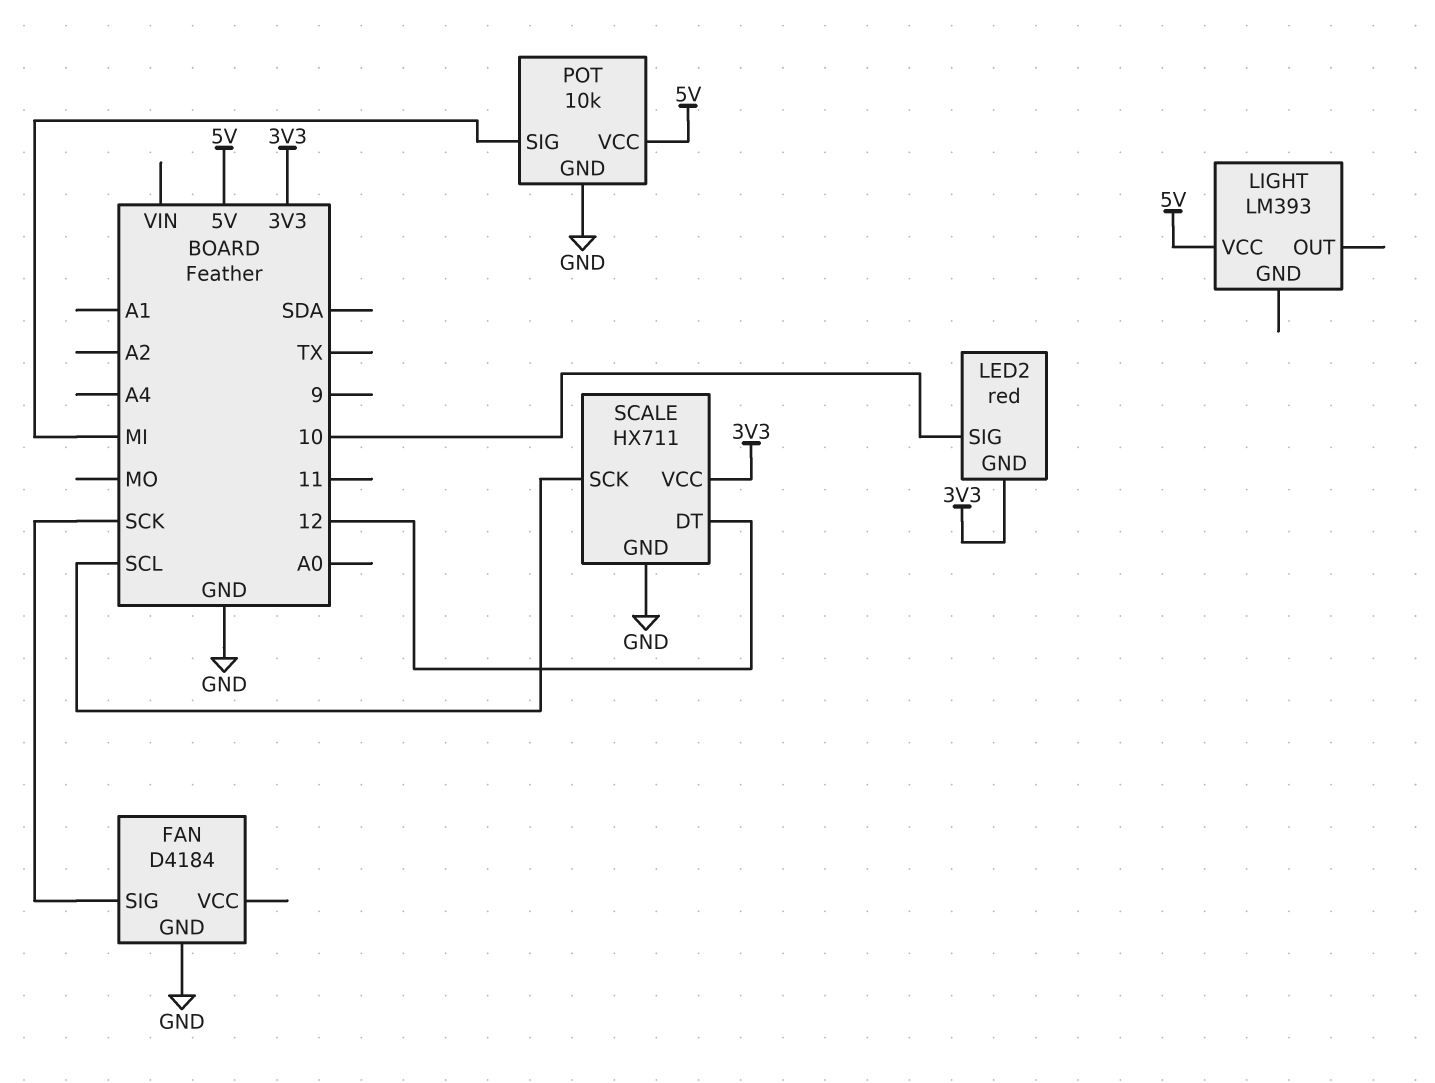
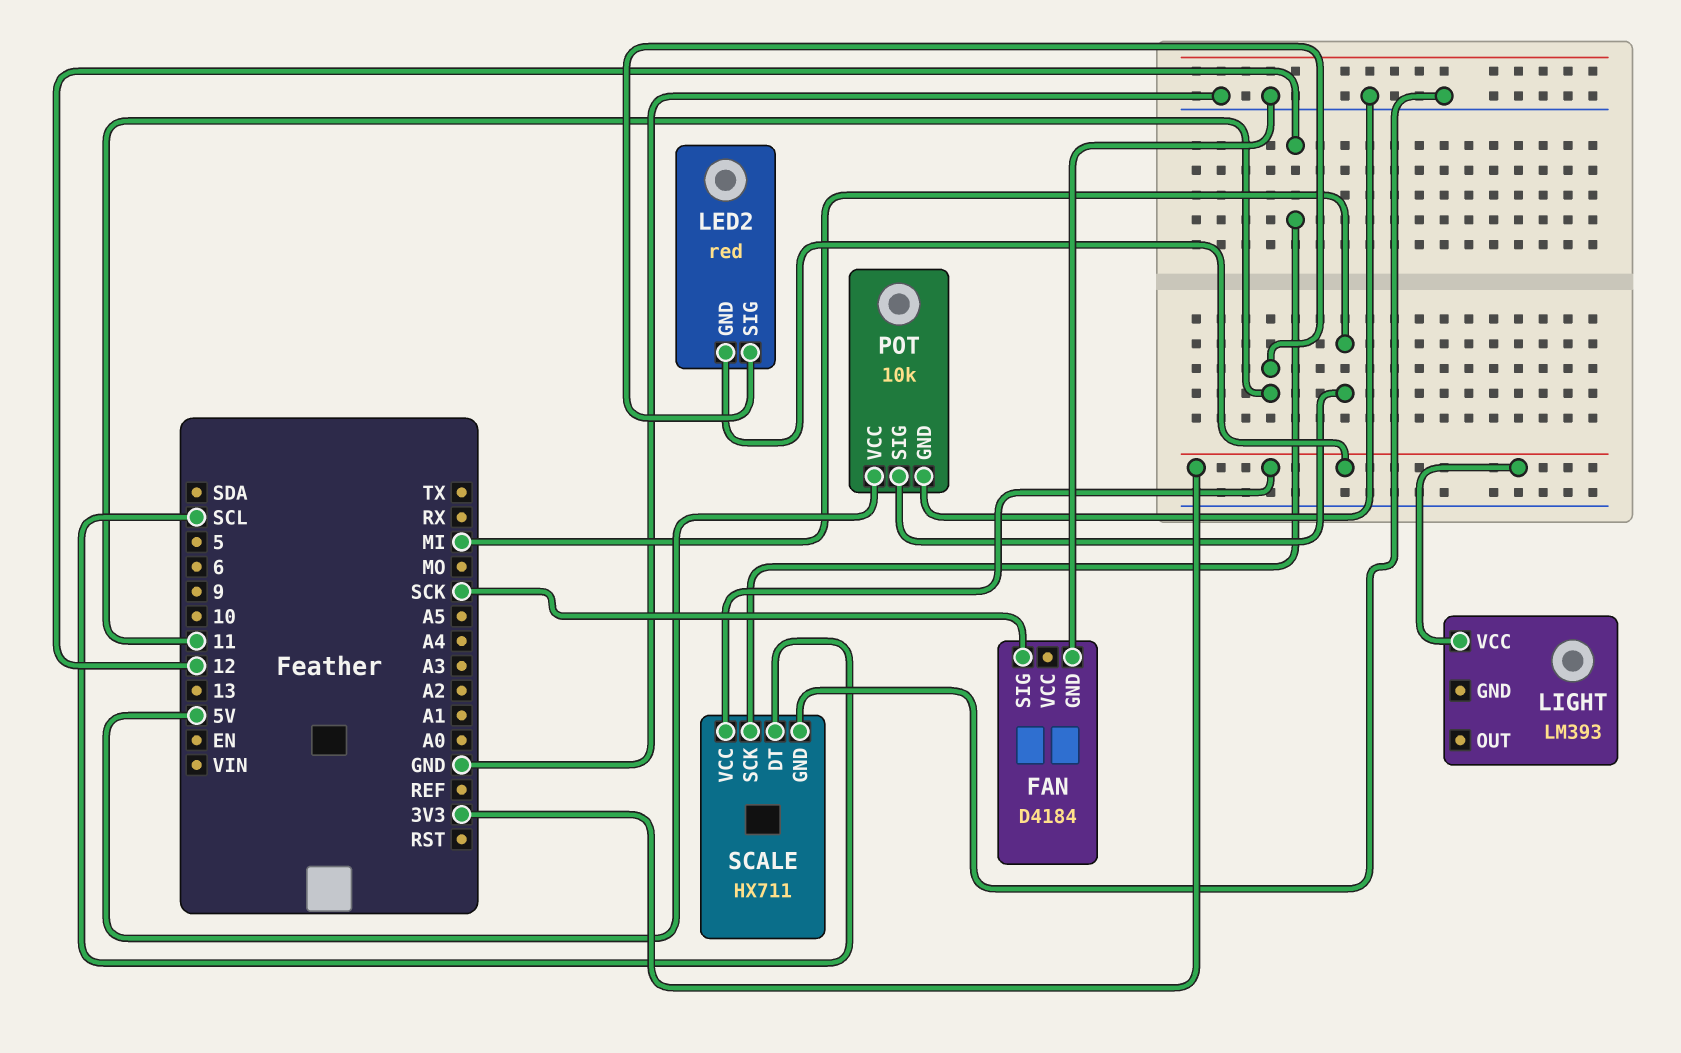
LED2 pin SIG: 10 -> 11
LIGHT pin VCC: 5V -> 3V3
SCALE pin DT: 12 -> SCL
SCALE pin SCK: SCL -> 12

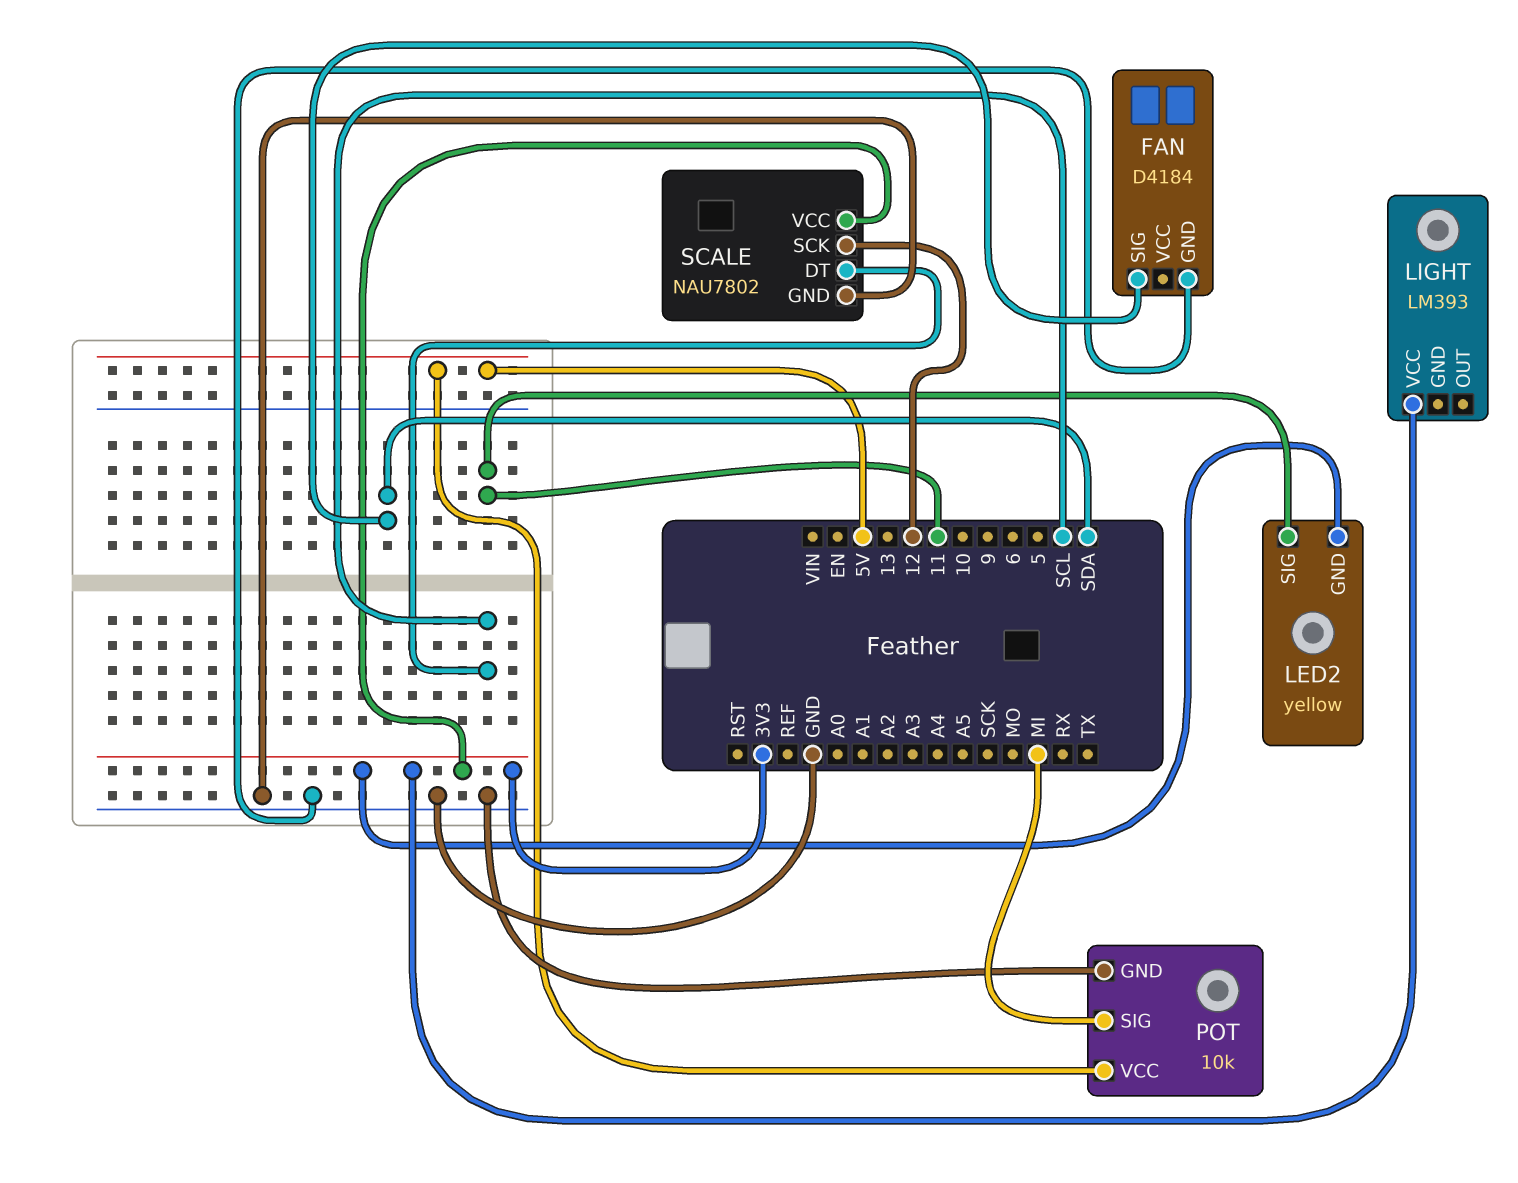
FAN pin SIG: SCK -> SDA
LED2: red -> yellow
SCALE: HX711 -> NAU7802

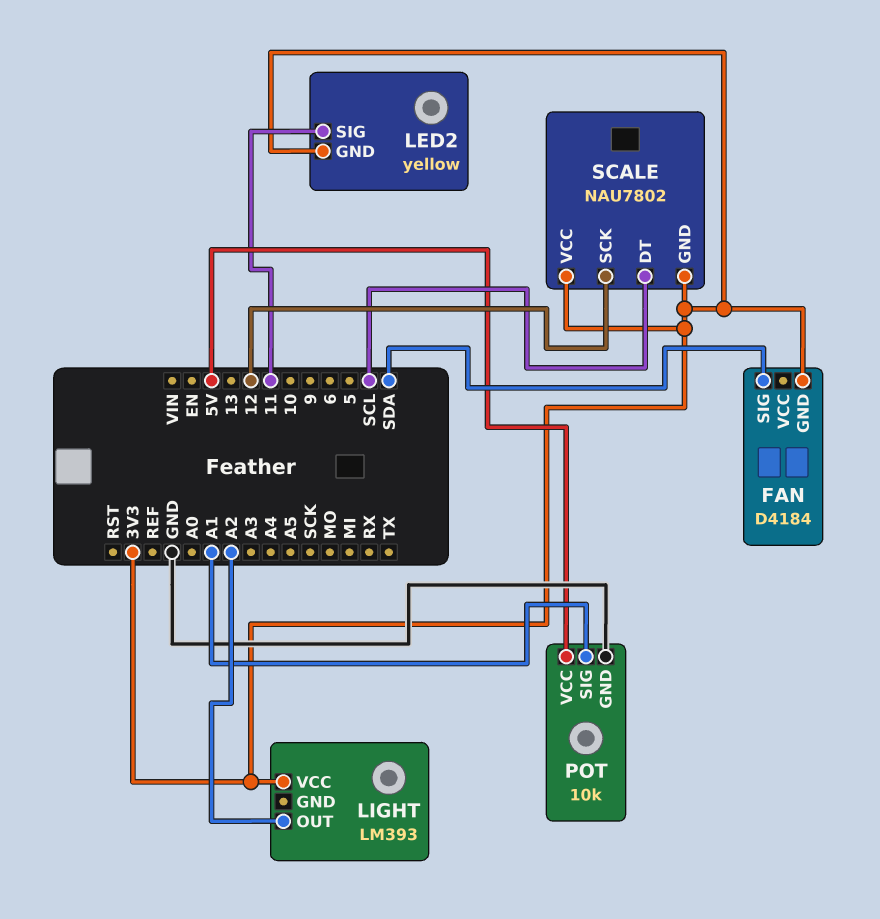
FAN pin GND: GND -> 3V3
LIGHT pin OUT: none -> A2
POT pin SIG: MI -> A1
SCALE pin GND: GND -> 3V3

